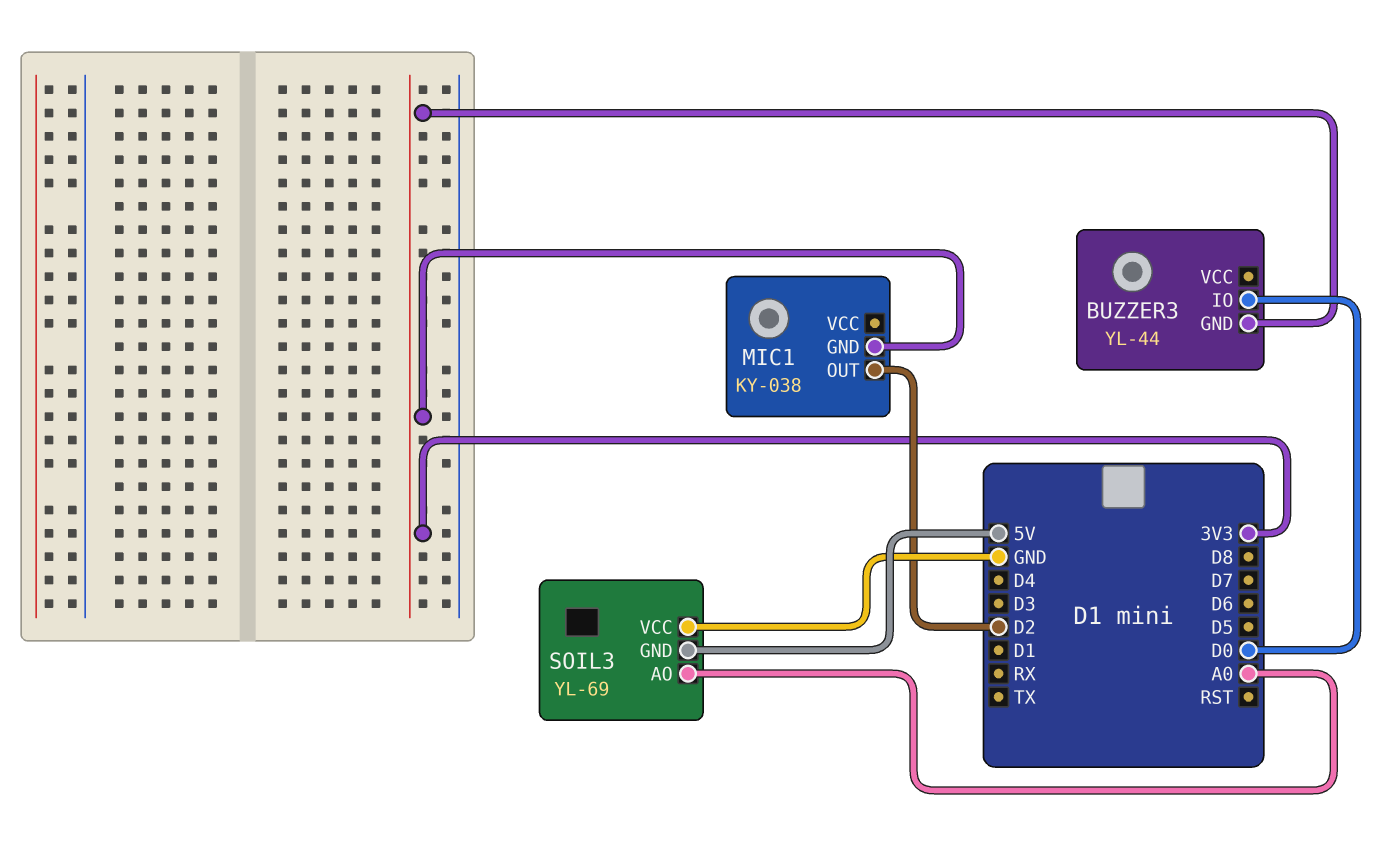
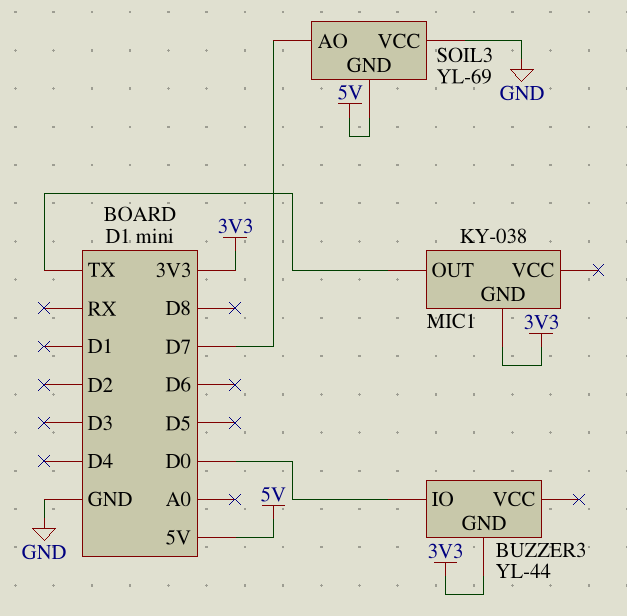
MIC1 pin OUT: D2 -> TX
SOIL3 pin AO: A0 -> D7

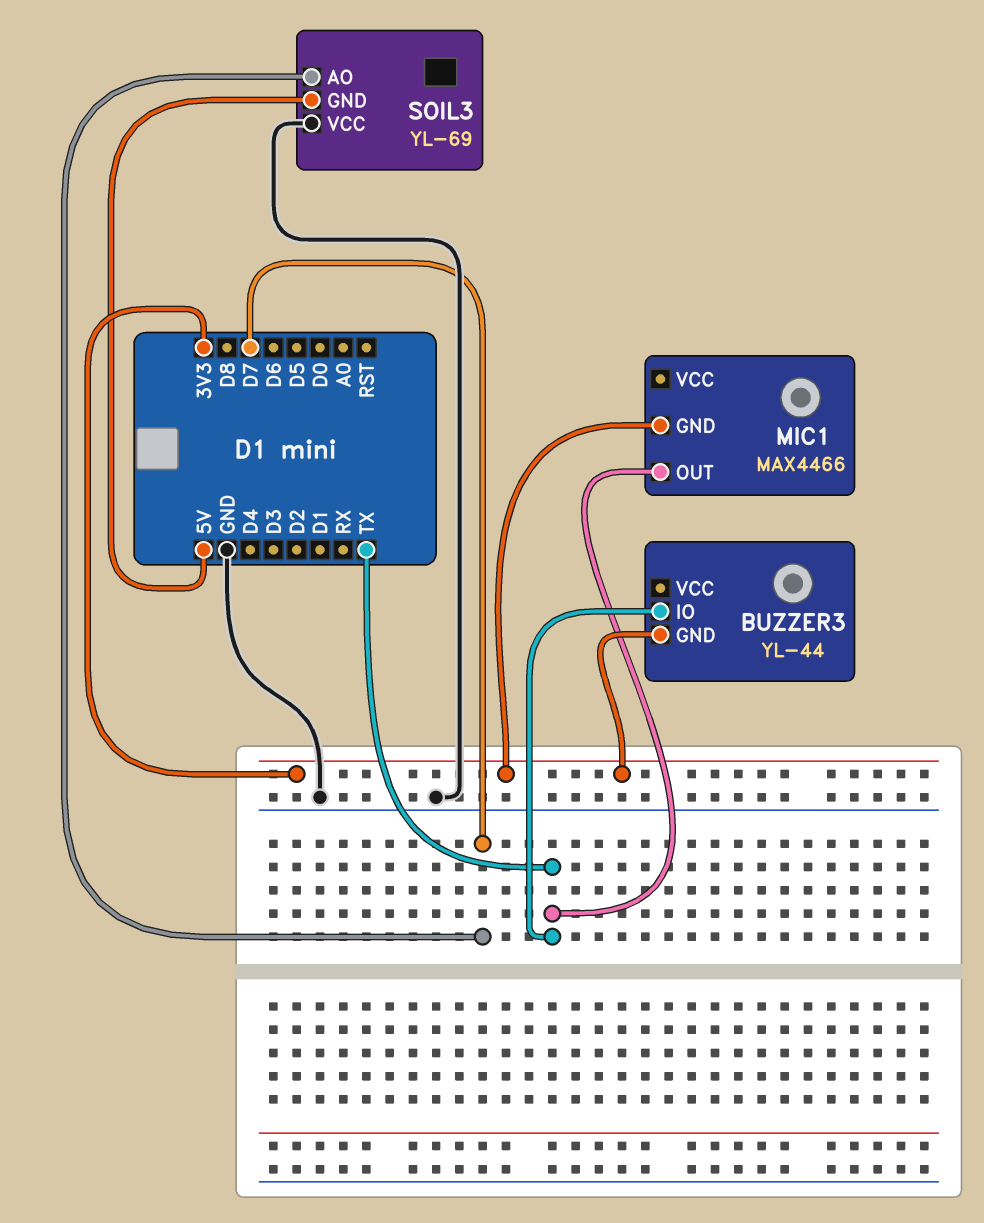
BUZZER3 pin IO: D0 -> TX
MIC1: KY-038 -> MAX4466

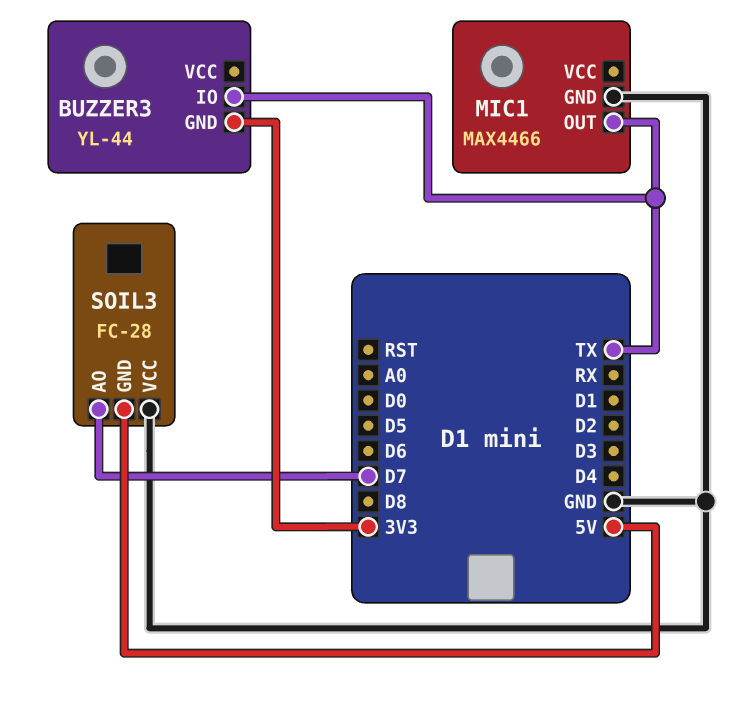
MIC1 pin GND: 3V3 -> GND
SOIL3: YL-69 -> FC-28

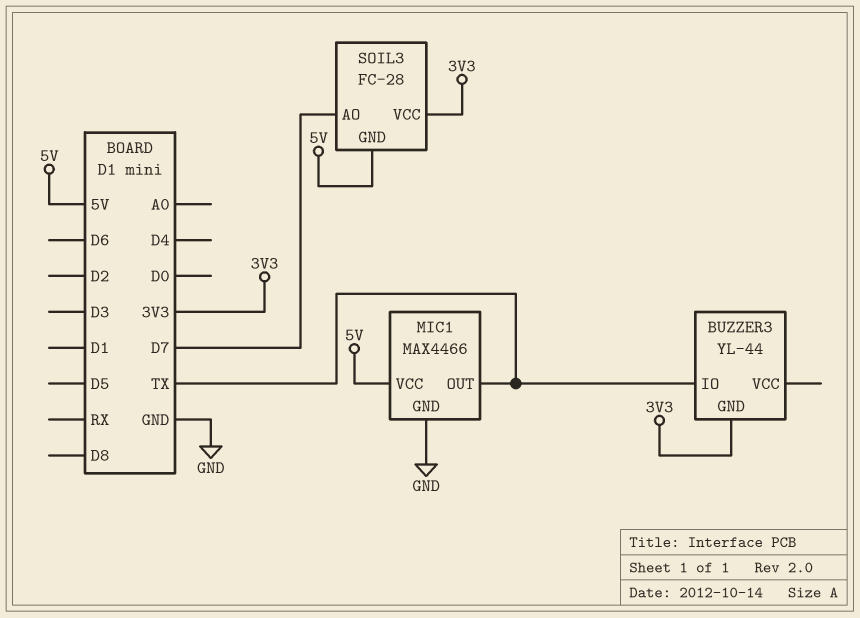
MIC1 pin VCC: none -> 5V
SOIL3 pin VCC: GND -> 3V3

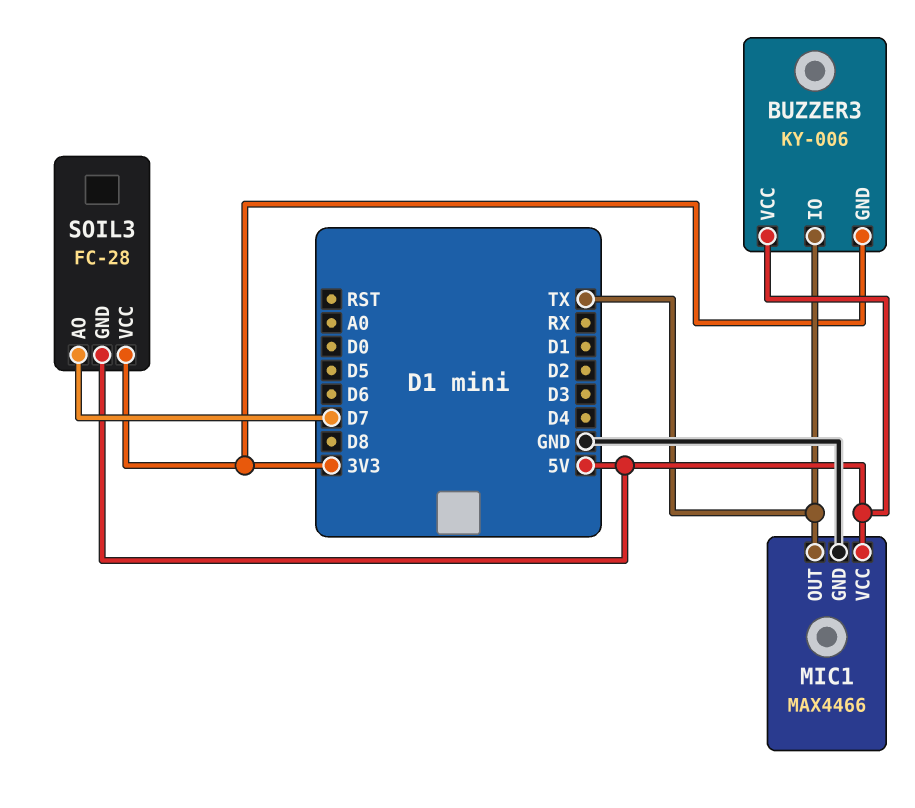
BUZZER3: YL-44 -> KY-006
BUZZER3 pin VCC: none -> 5V

